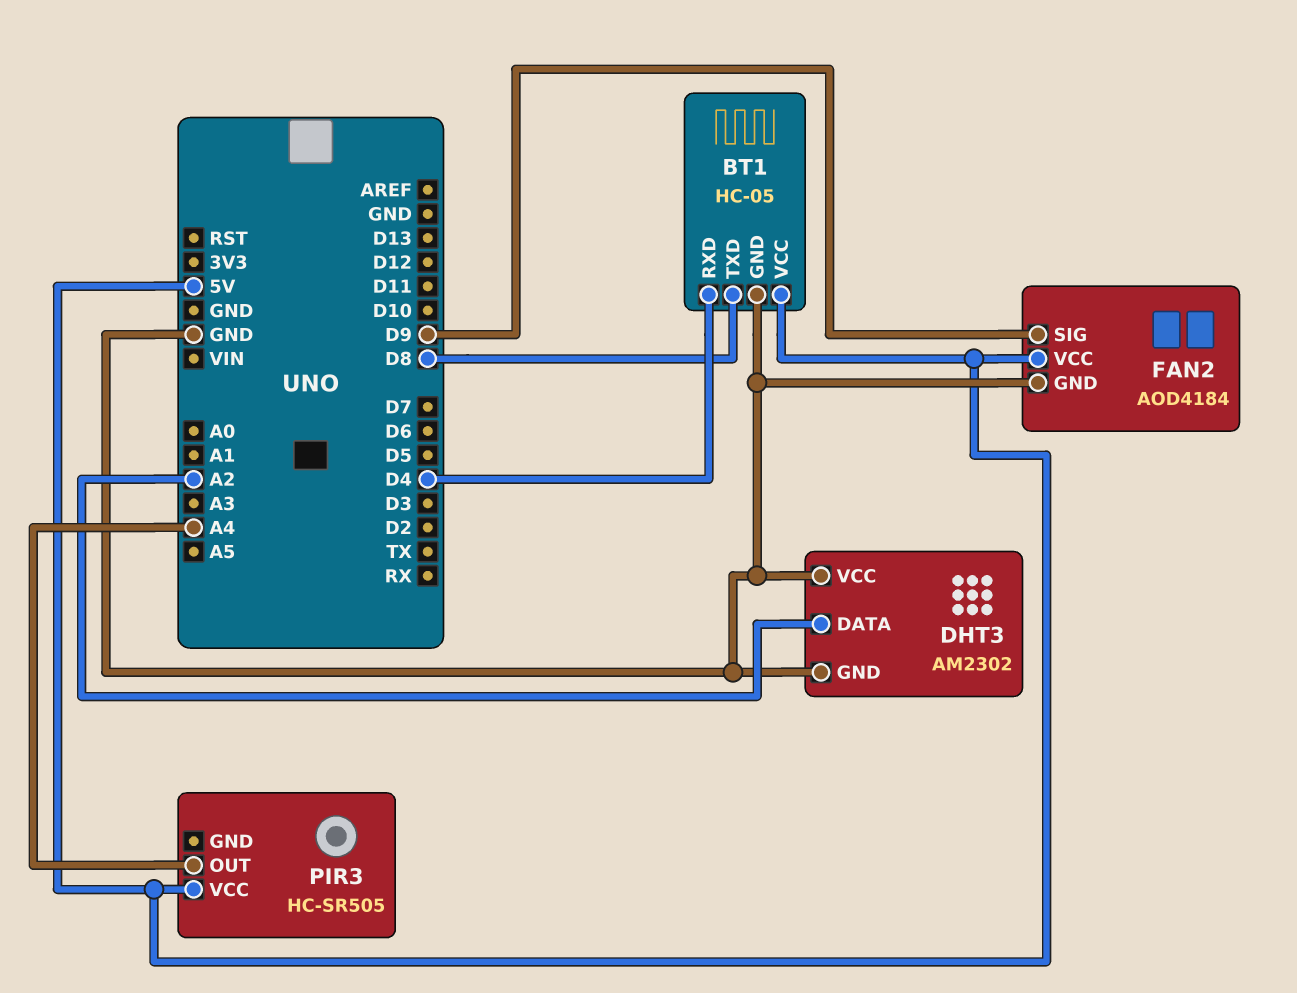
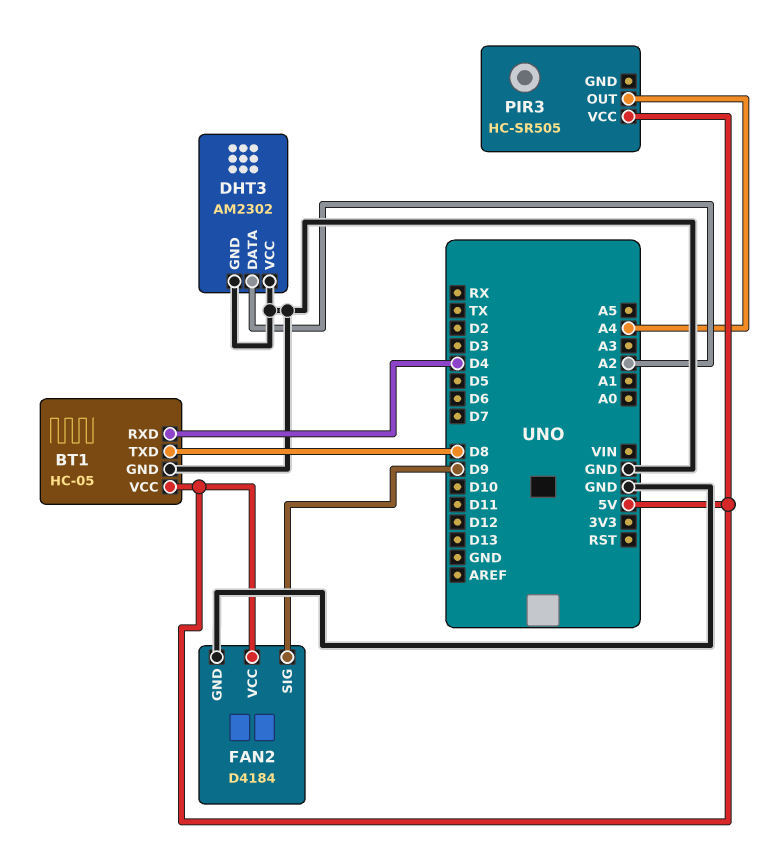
FAN2: AOD4184 -> D4184

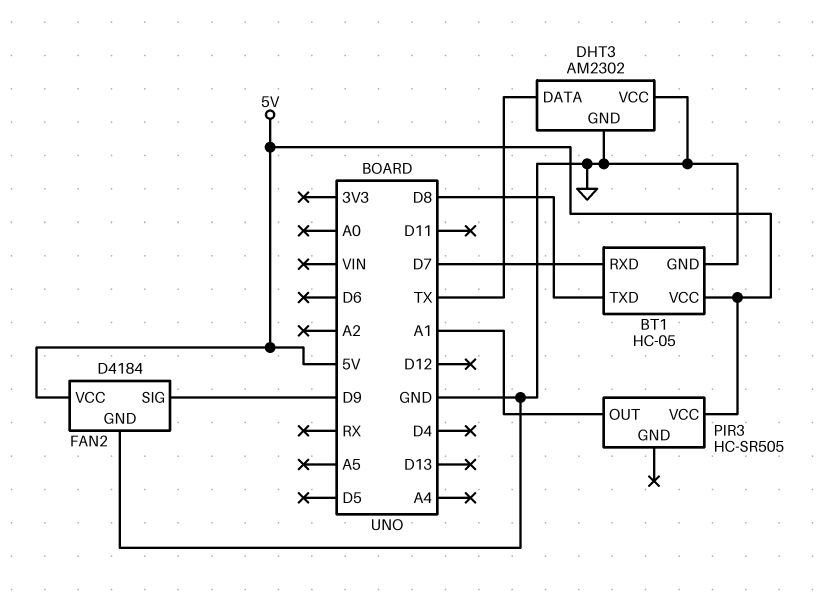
BT1 pin RXD: D4 -> D7
DHT3 pin DATA: A2 -> TX
PIR3 pin OUT: A4 -> A1

